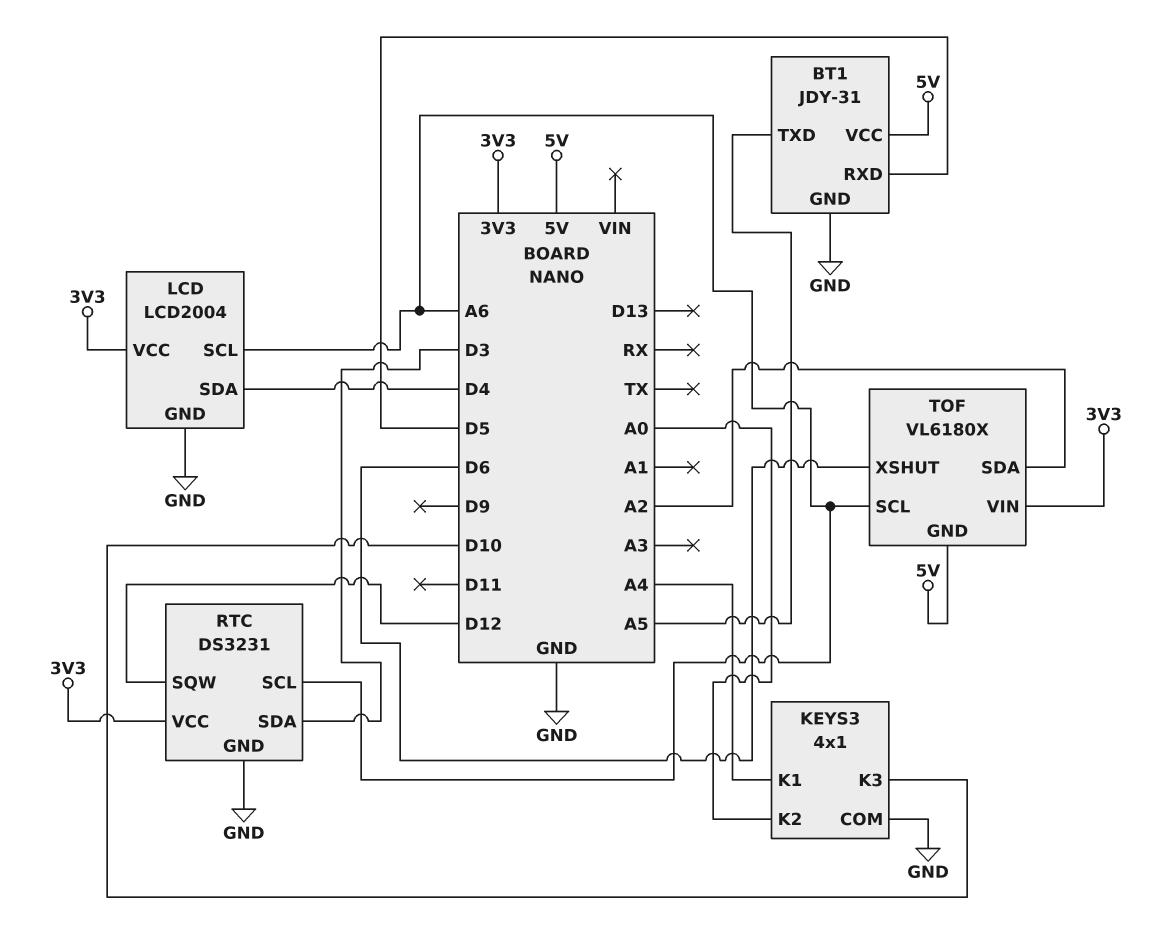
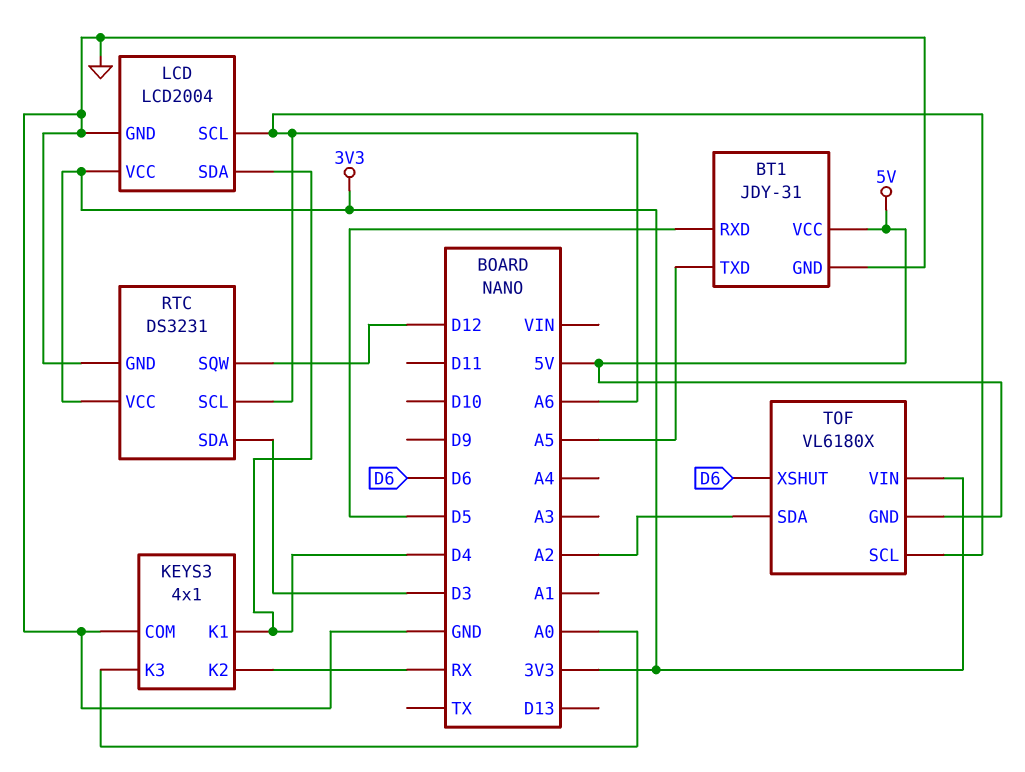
KEYS3 pin K1: A4 -> D4
KEYS3 pin K2: A0 -> RX
KEYS3 pin K3: D10 -> A0

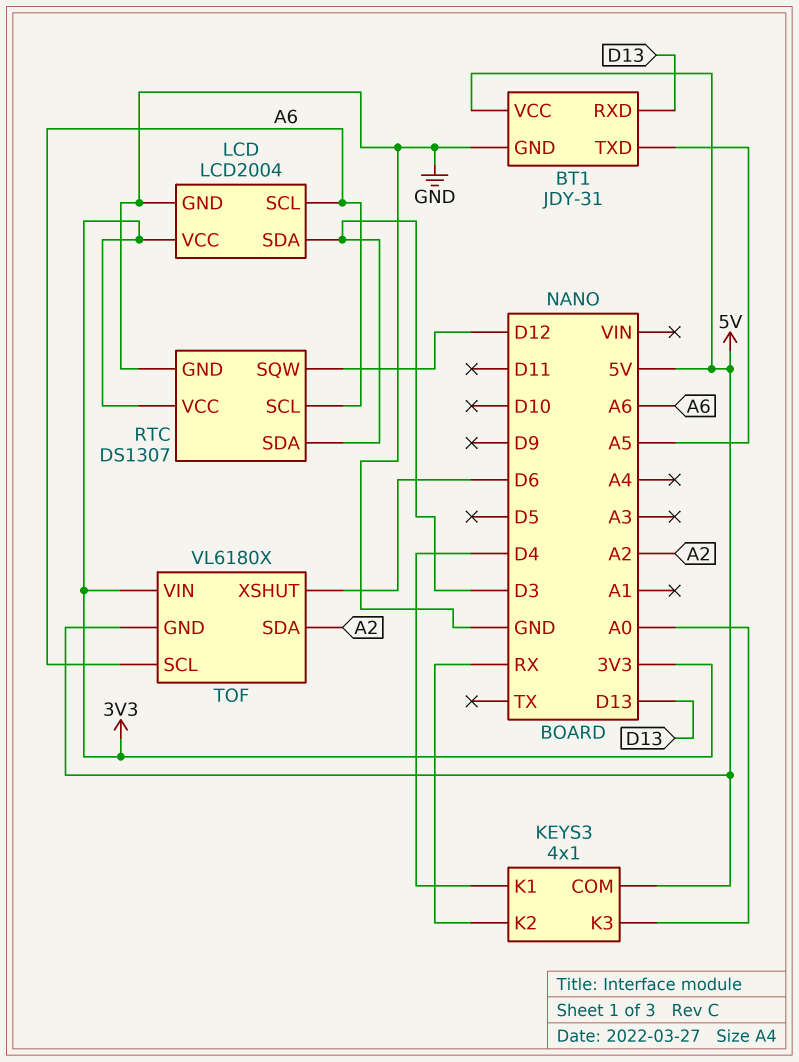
BT1 pin RXD: D5 -> D13
KEYS3 pin COM: GND -> 5V
LCD pin SDA: D4 -> D3
RTC: DS3231 -> DS1307

